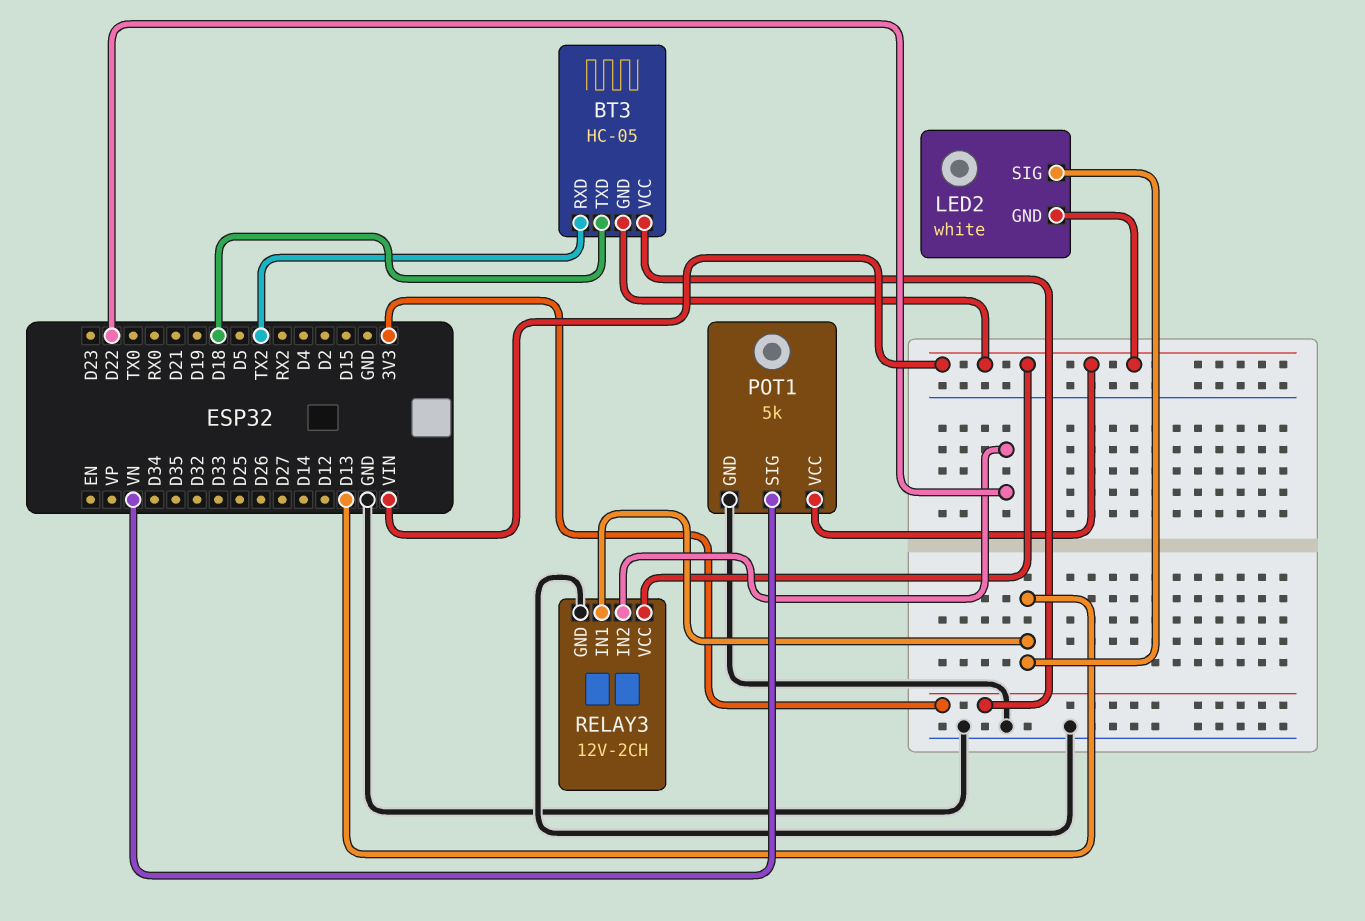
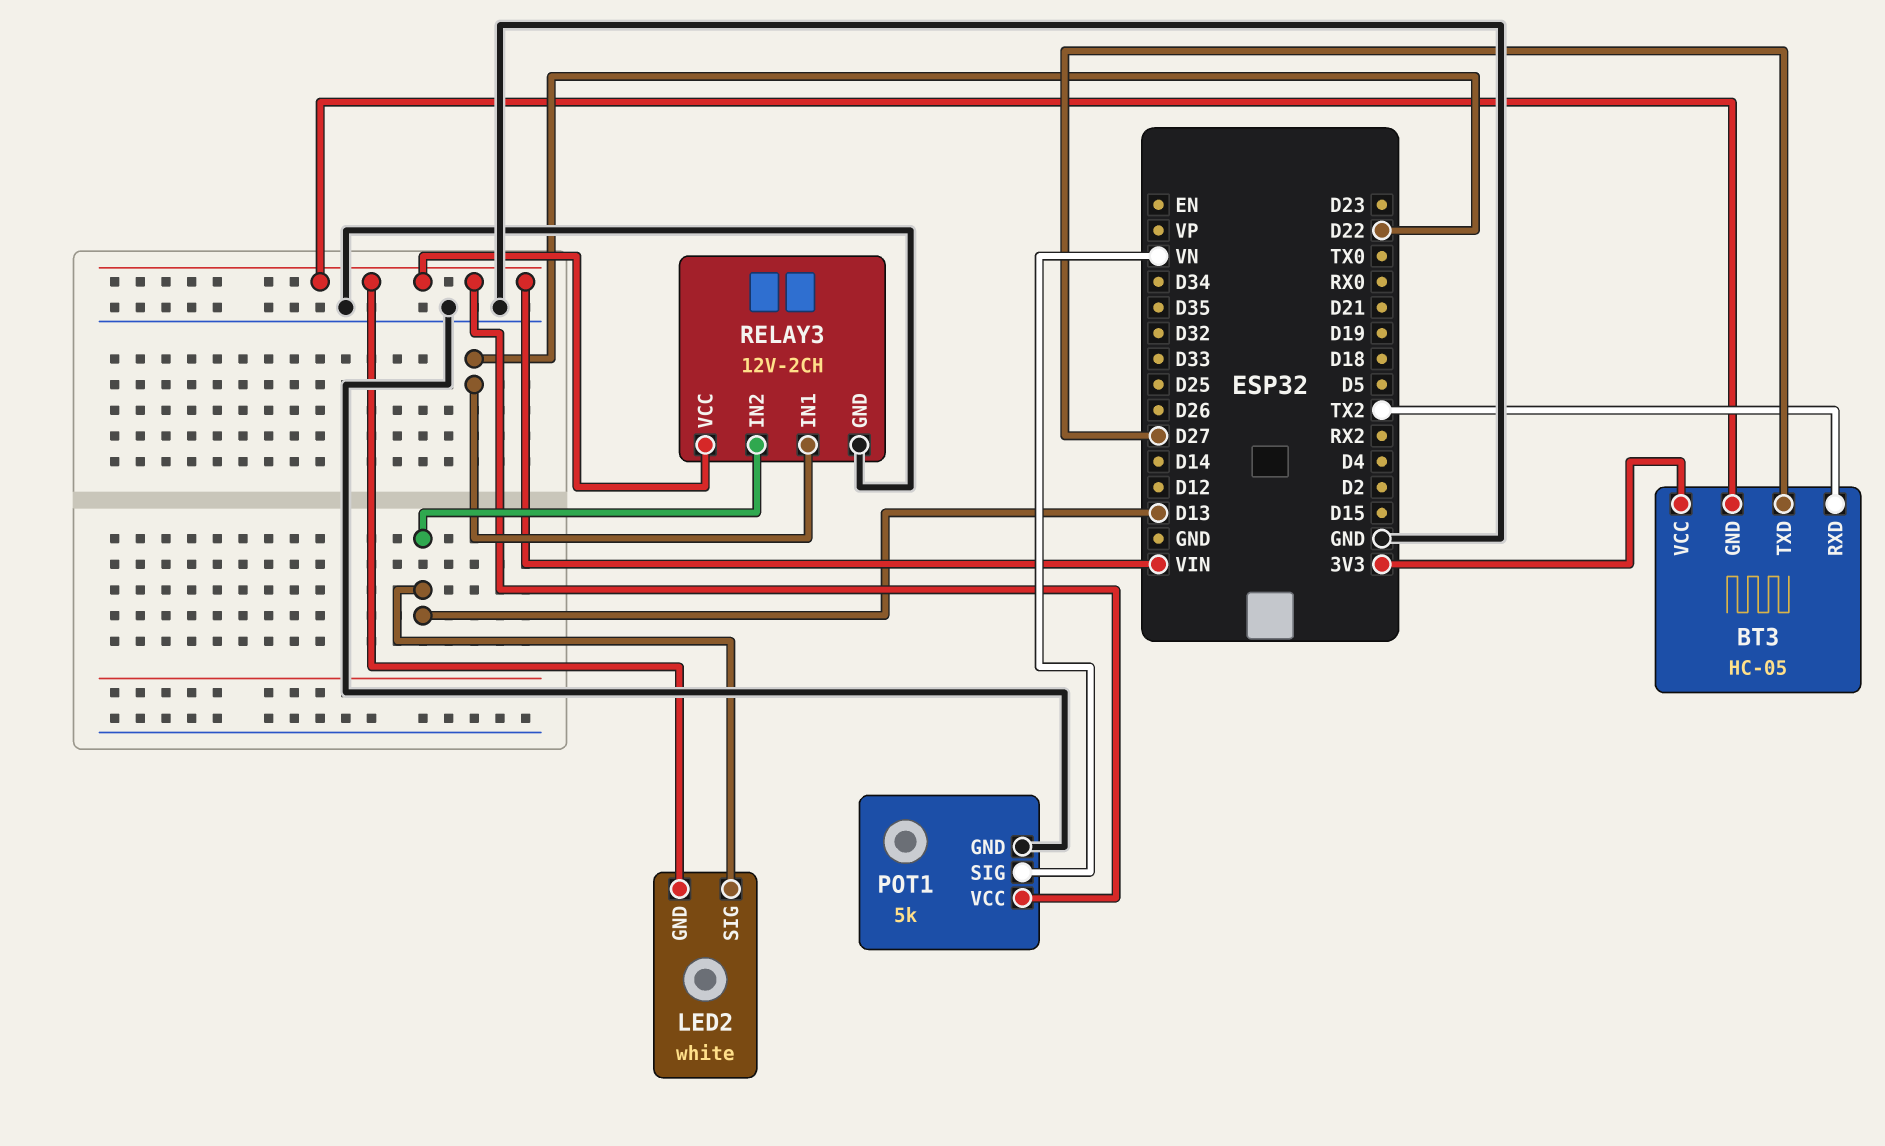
BT3 pin TXD: D18 -> D27
RELAY3 pin IN1: D13 -> D22
RELAY3 pin IN2: D22 -> D13

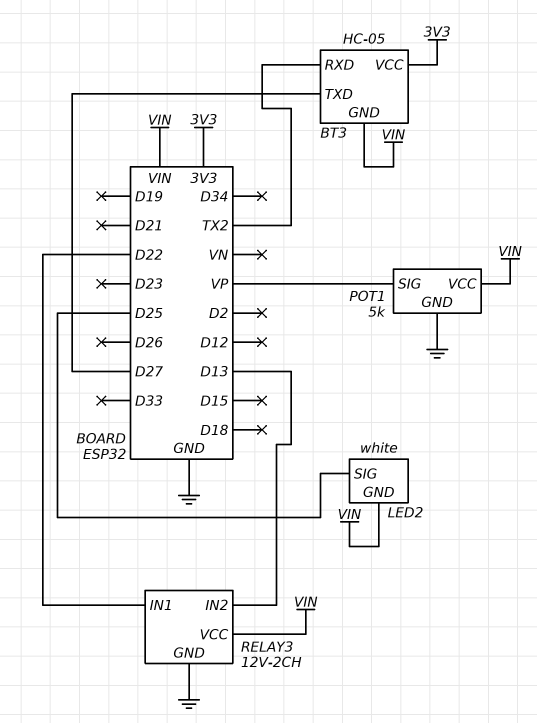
LED2 pin SIG: D13 -> D25
POT1 pin SIG: VN -> VP

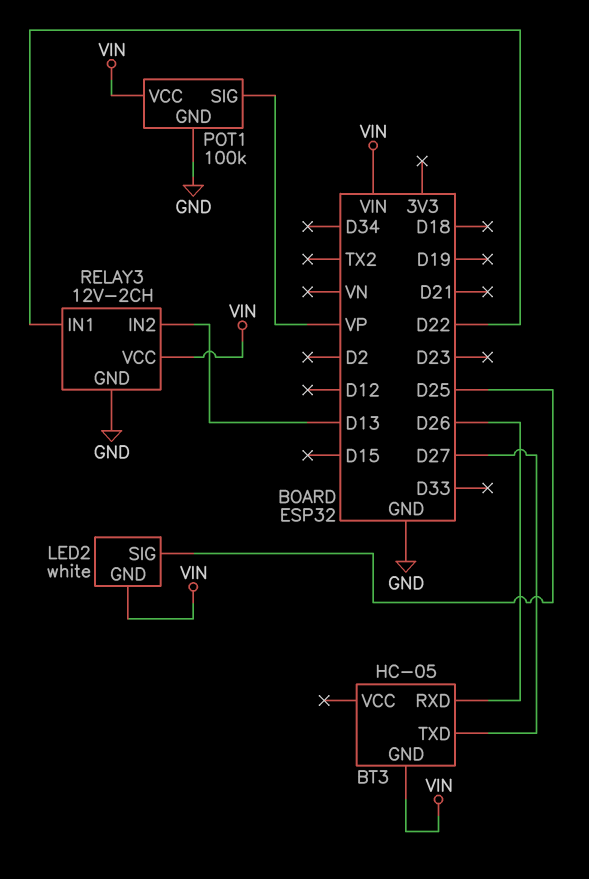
BT3 pin RXD: TX2 -> D26
BT3 pin VCC: 3V3 -> none
POT1: 5k -> 100k

